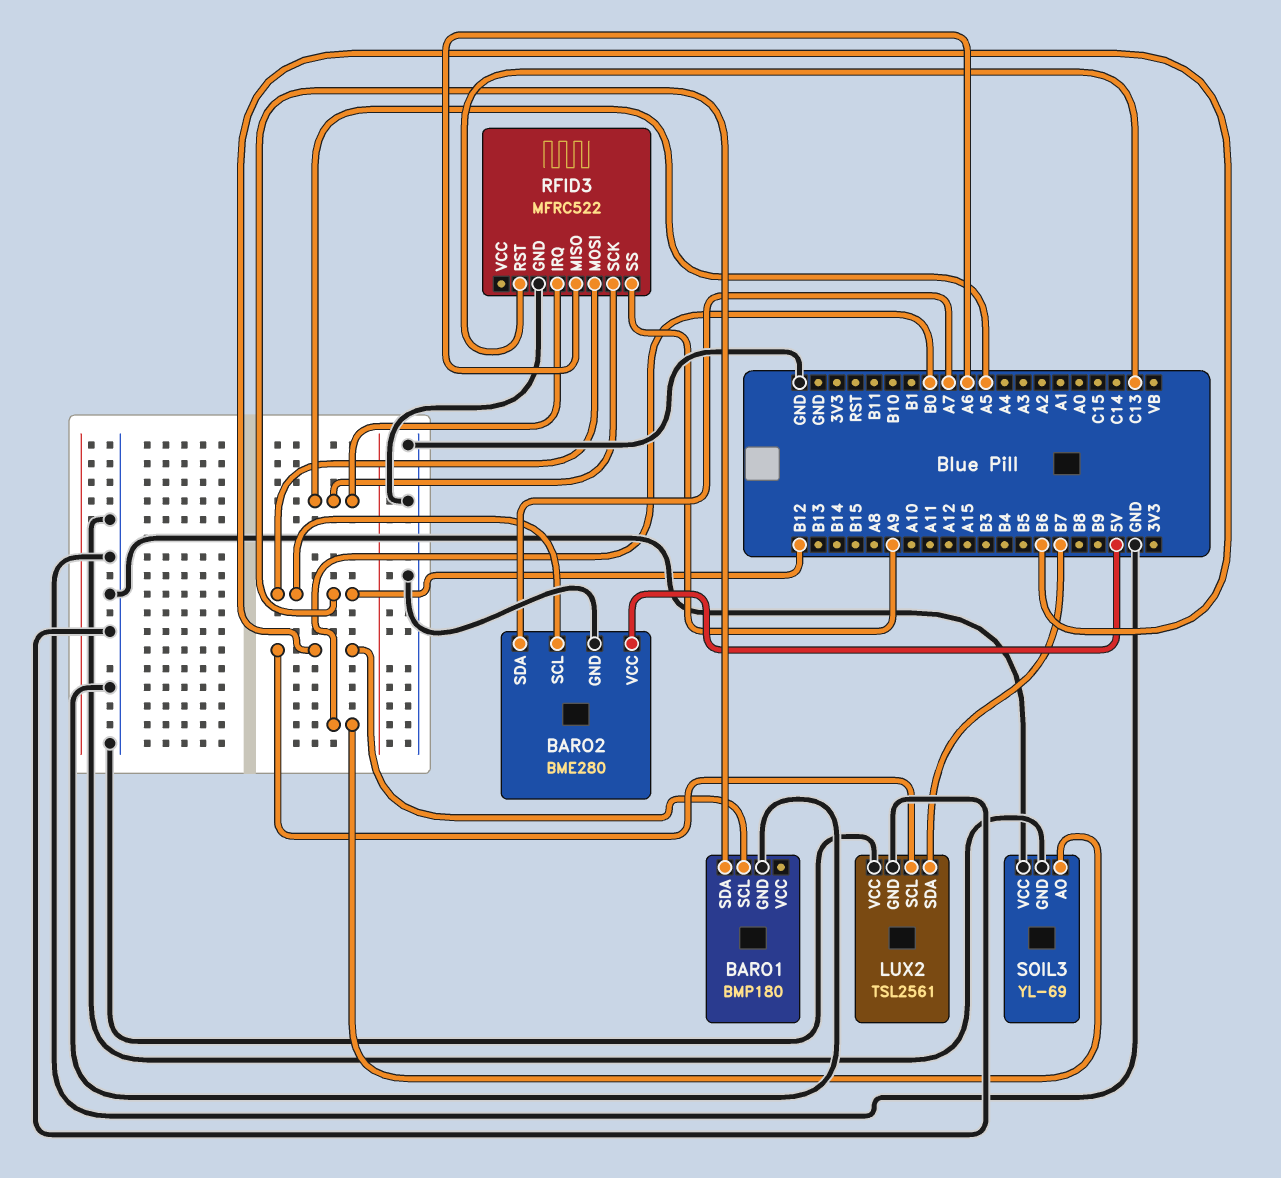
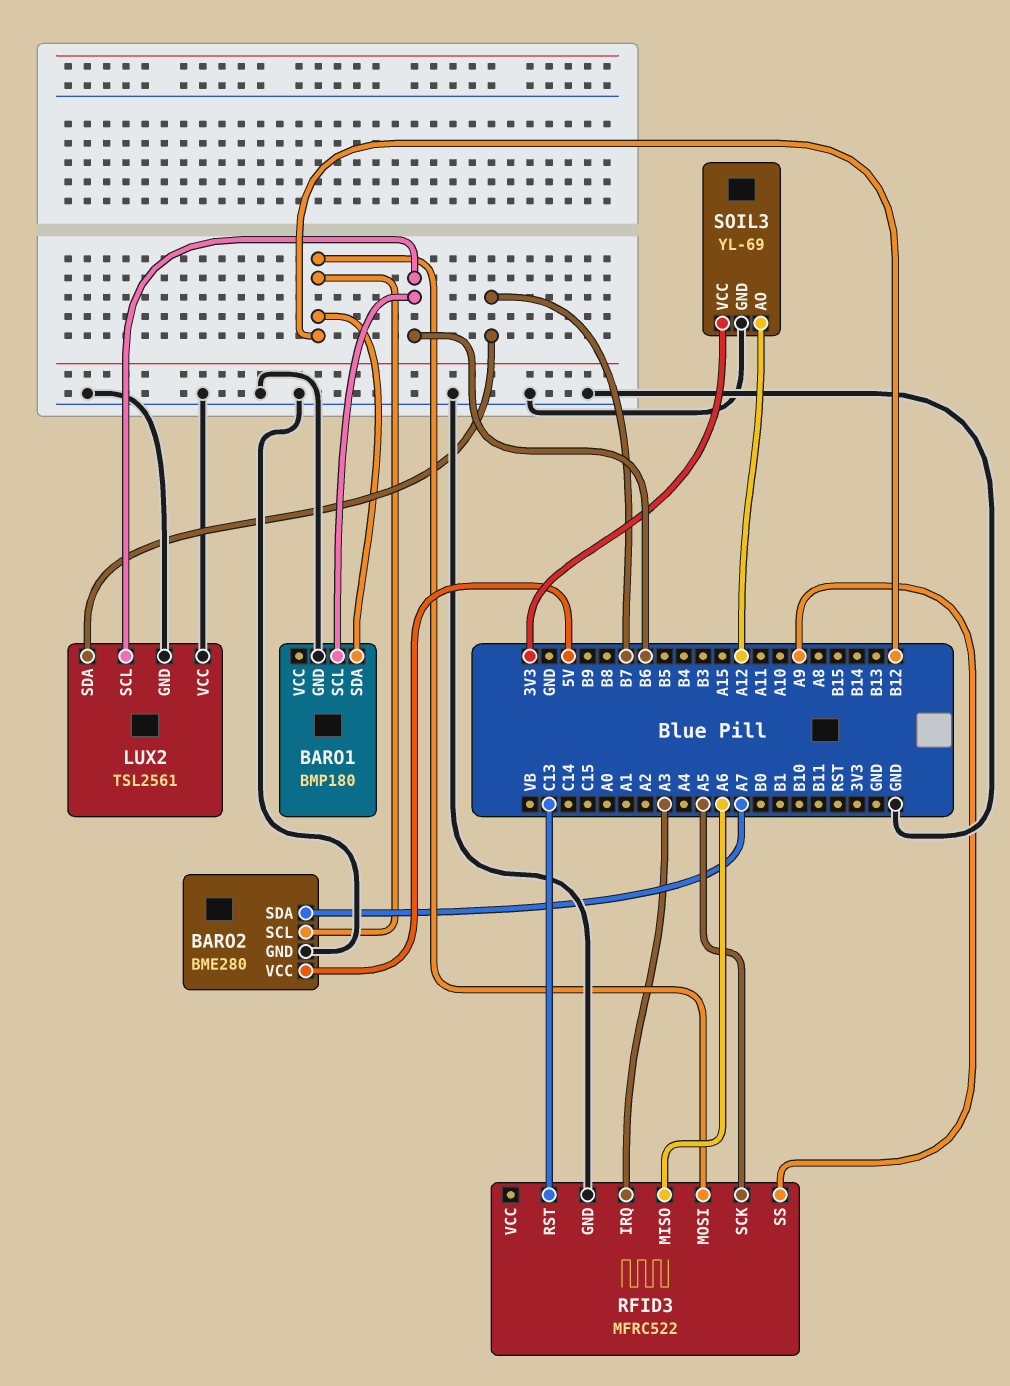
RFID3 pin IRQ: A5 -> A3
SOIL3 pin AO: B0 -> A12
SOIL3 pin VCC: GND -> 3V3

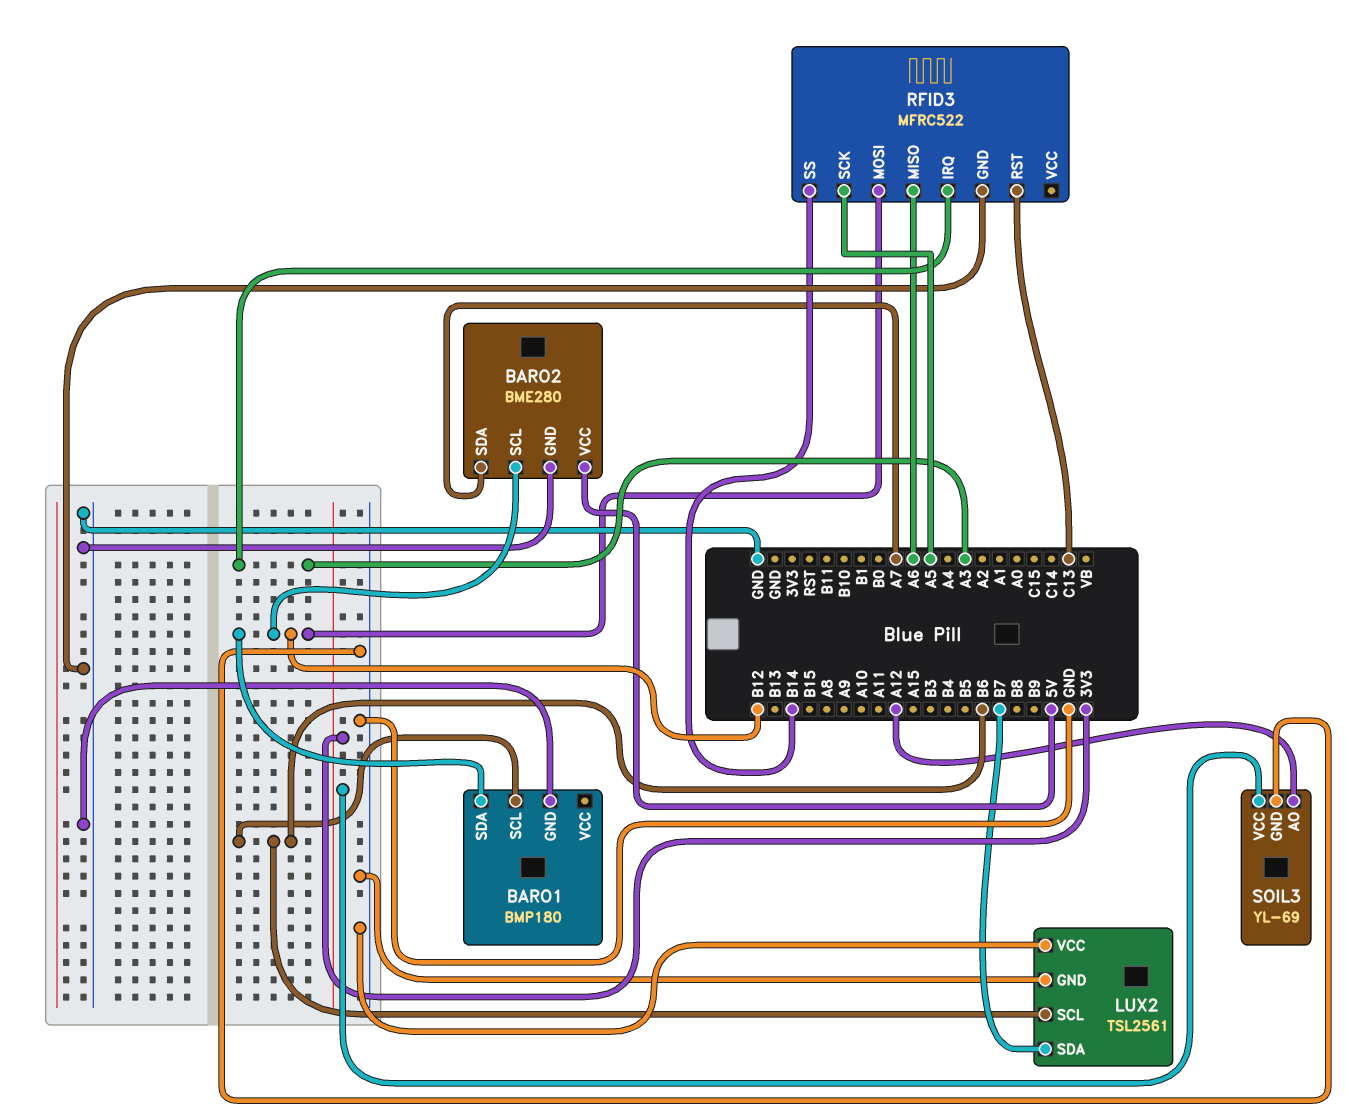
RFID3 pin SS: A9 -> B14

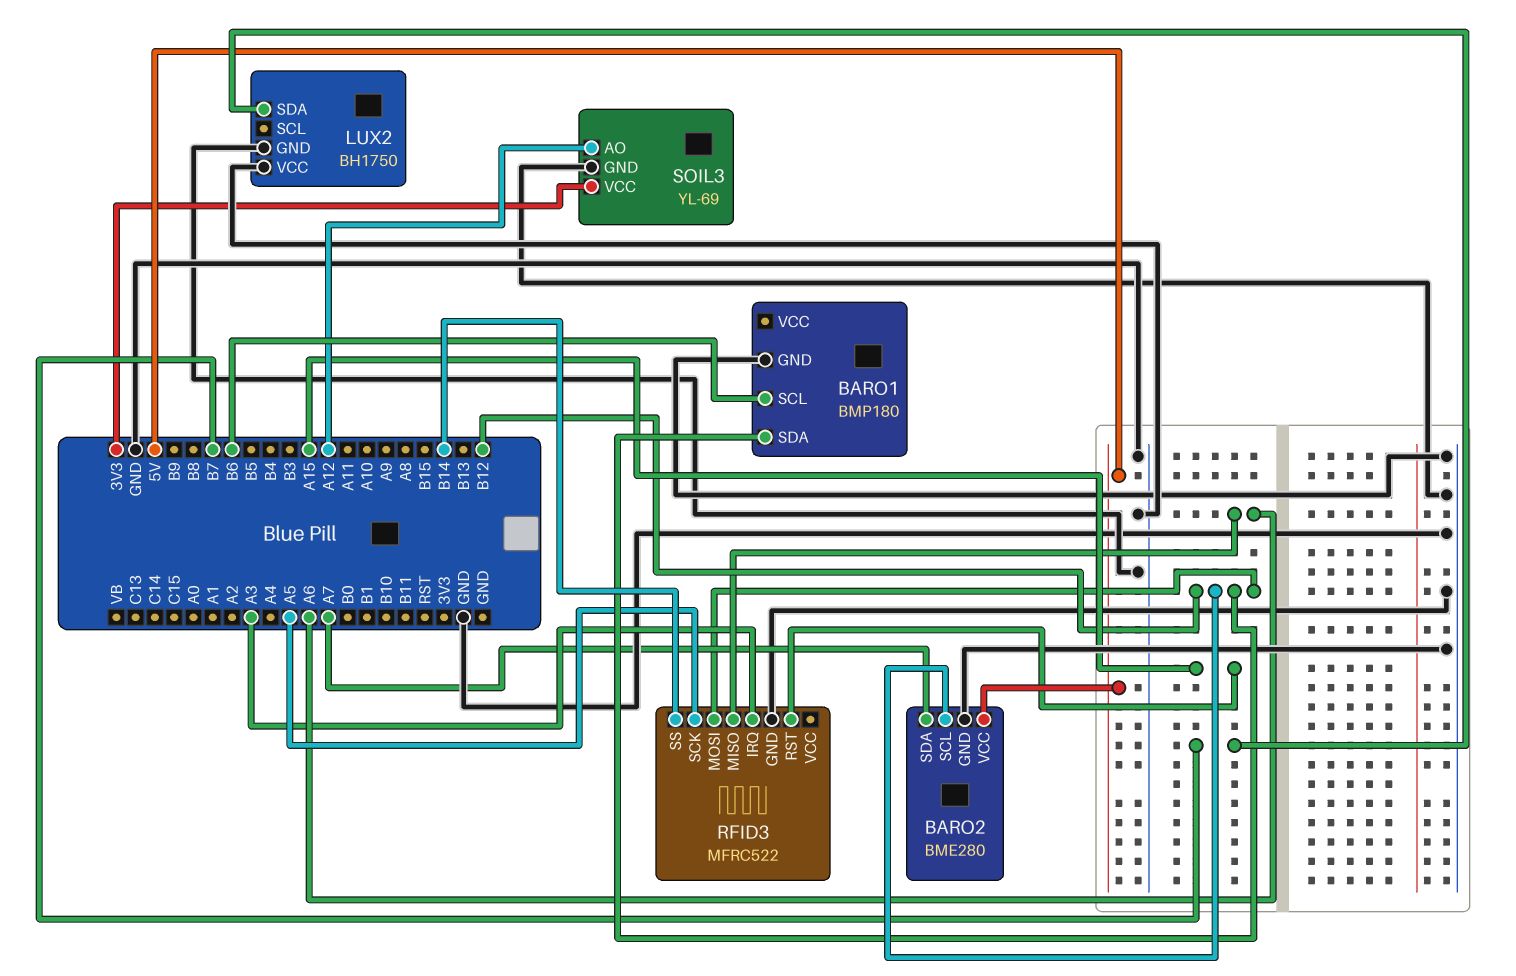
LUX2: TSL2561 -> BH1750
LUX2 pin SCL: B6 -> none
RFID3 pin RST: C13 -> A15

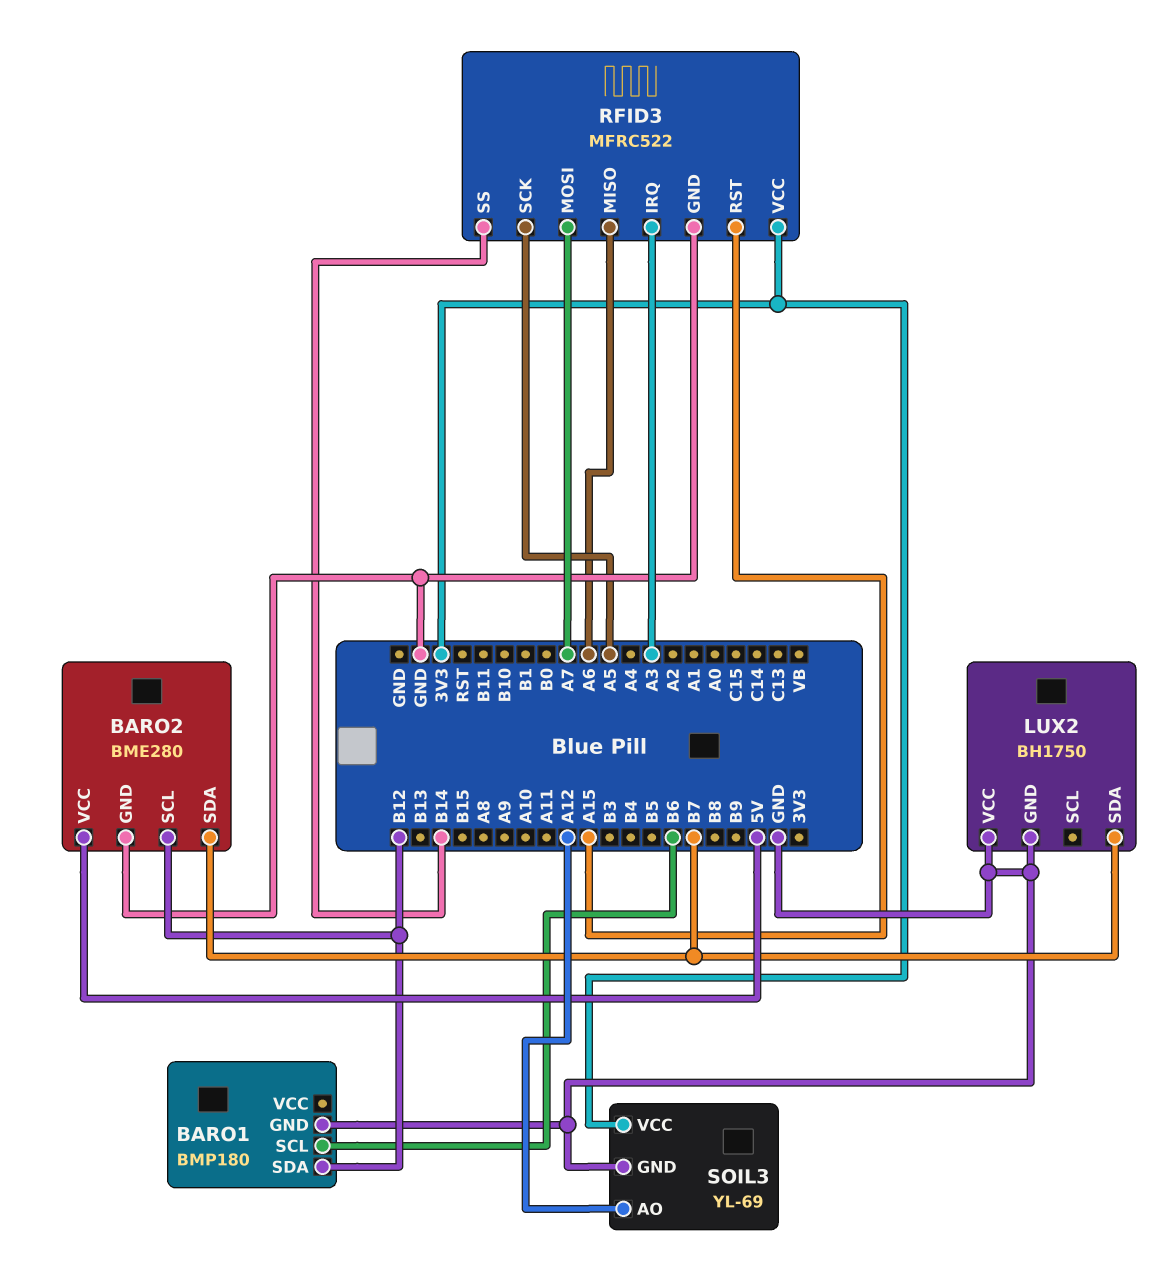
BARO2 pin SDA: A7 -> B7
RFID3 pin MOSI: B12 -> A7
RFID3 pin VCC: none -> 3V3

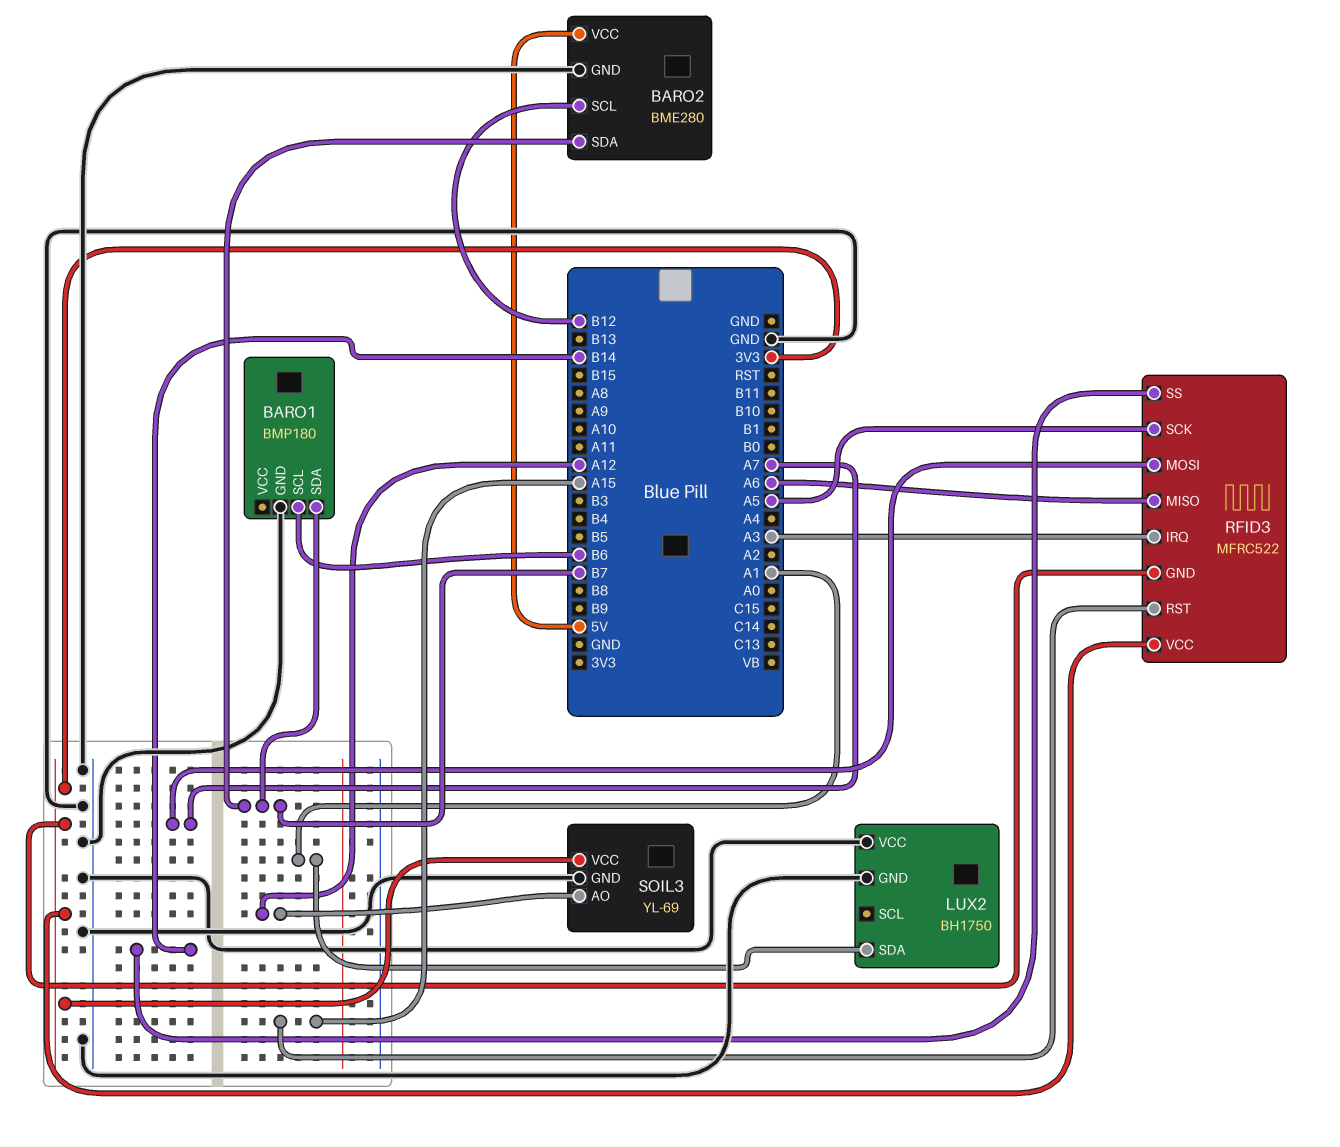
BARO1 pin SDA: B12 -> B7
LUX2 pin SDA: B7 -> A1
RFID3 pin GND: GND -> 3V3

